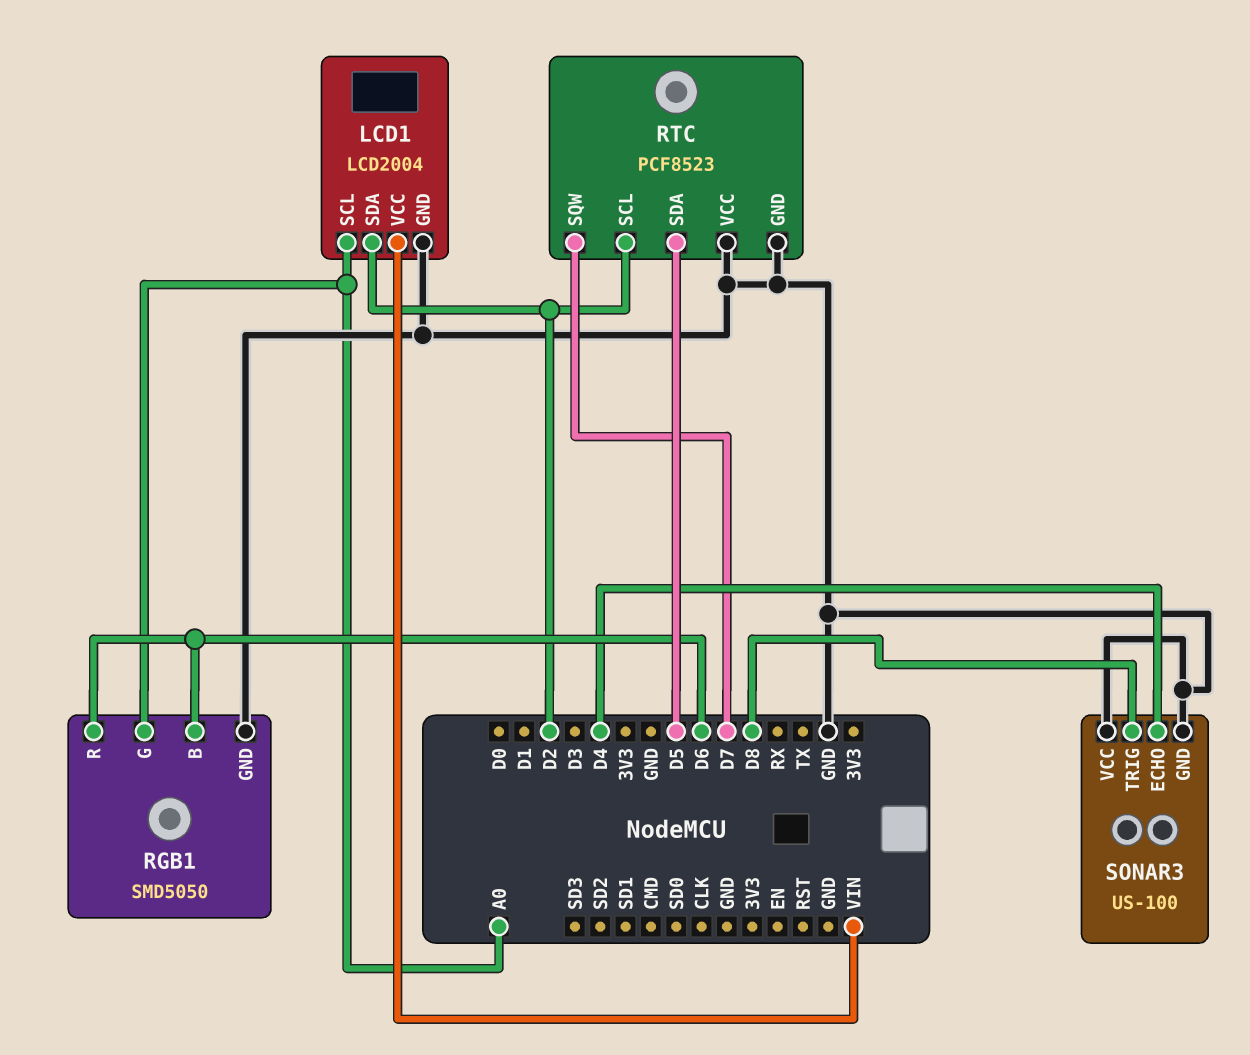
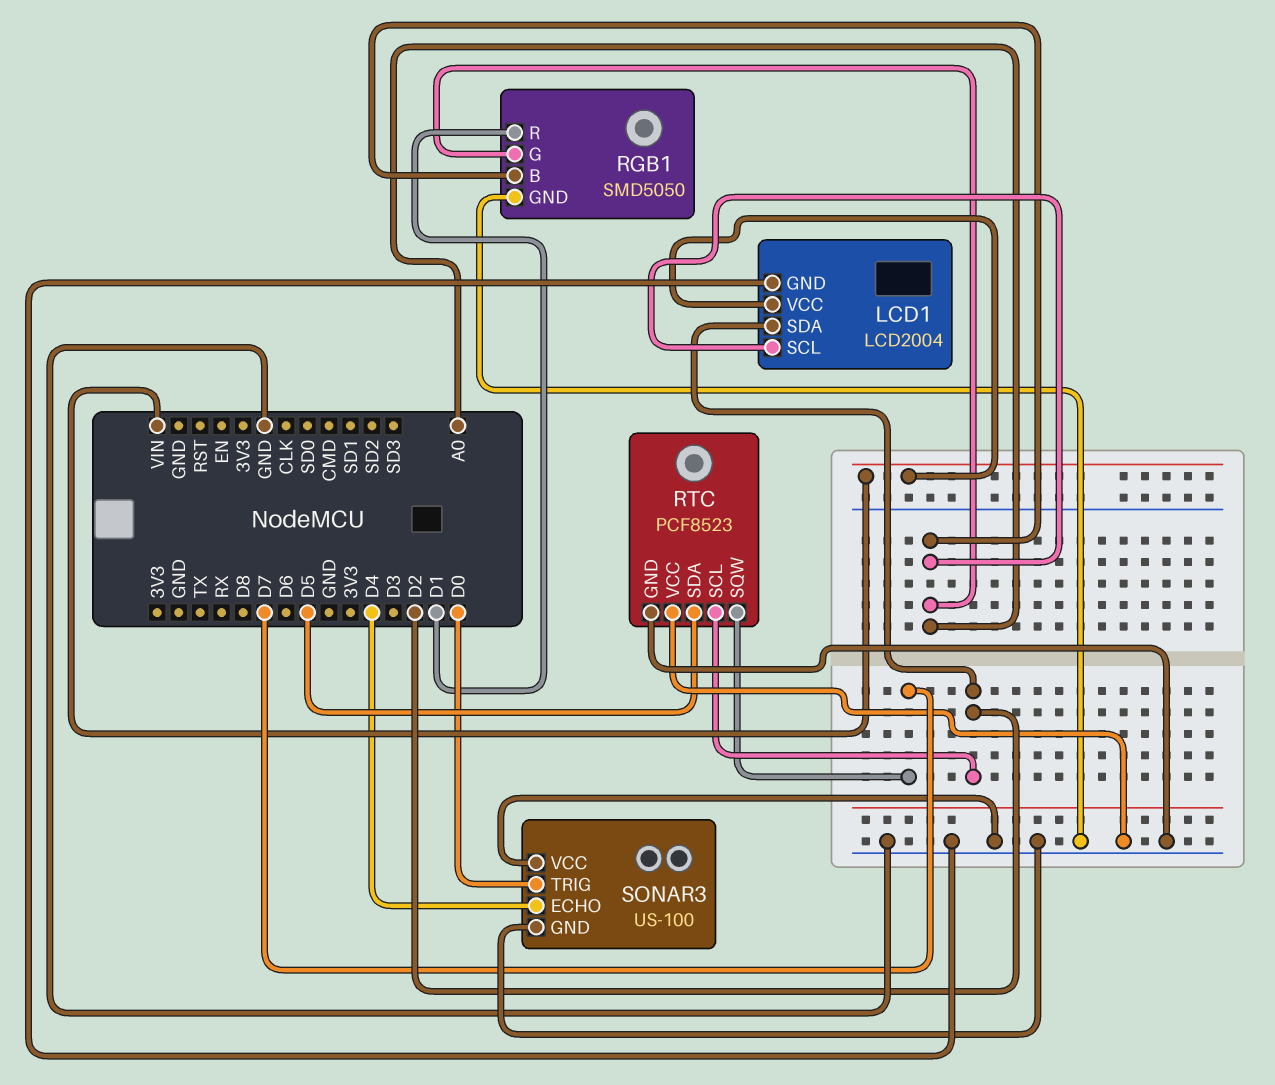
RGB1 pin B: D6 -> A0
RGB1 pin R: D6 -> D1
SONAR3 pin TRIG: D8 -> D0

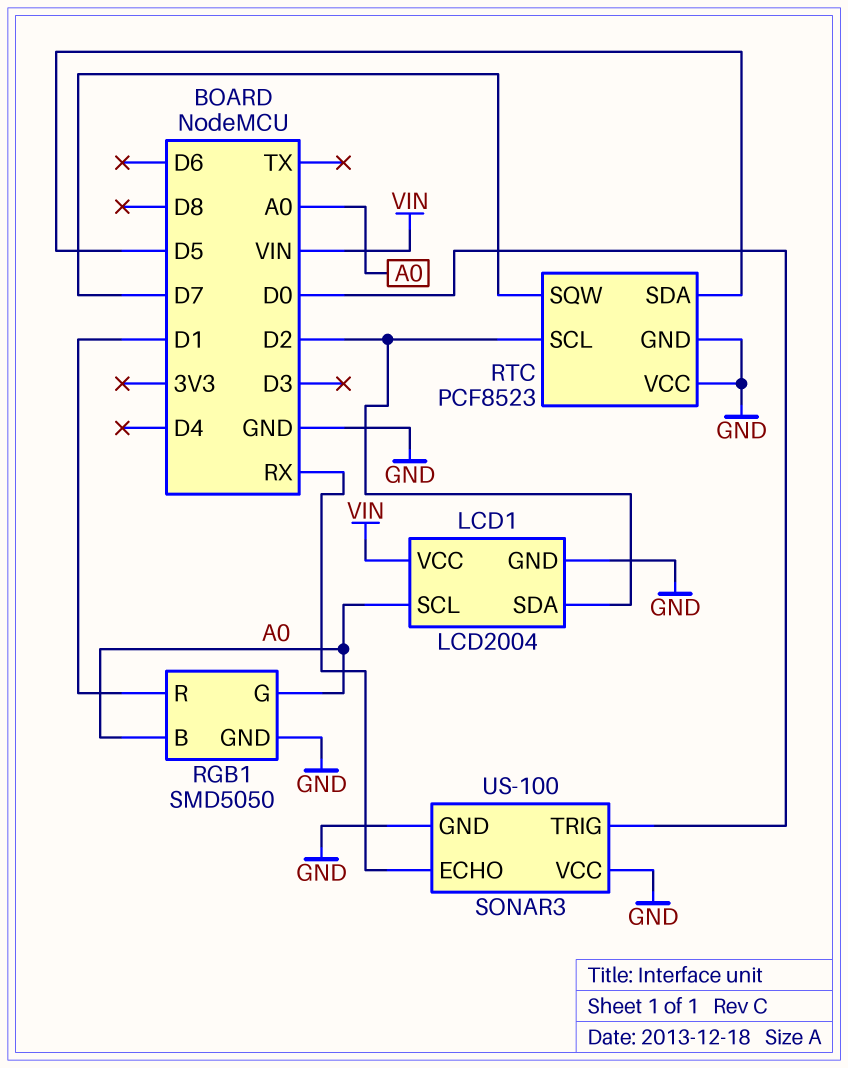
SONAR3 pin ECHO: D4 -> RX

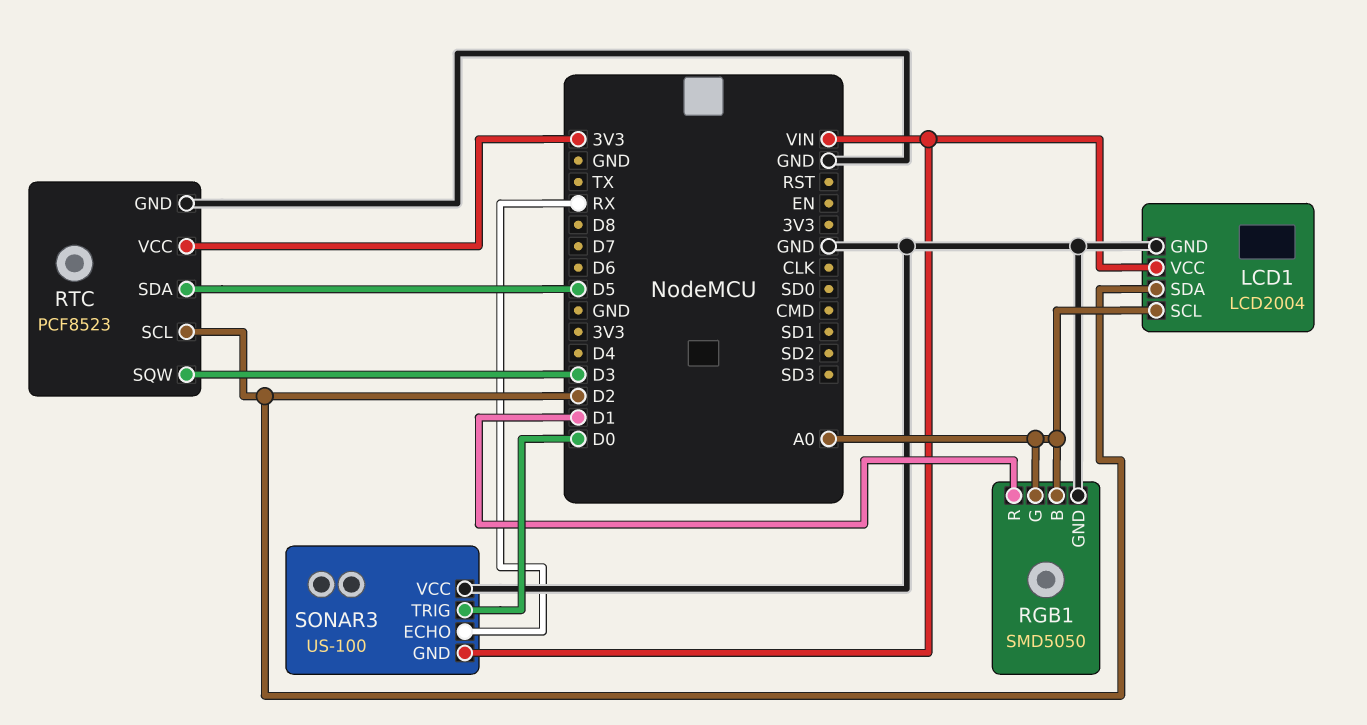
RTC pin SQW: D7 -> D3
RTC pin VCC: GND -> 3V3
SONAR3 pin GND: GND -> VIN

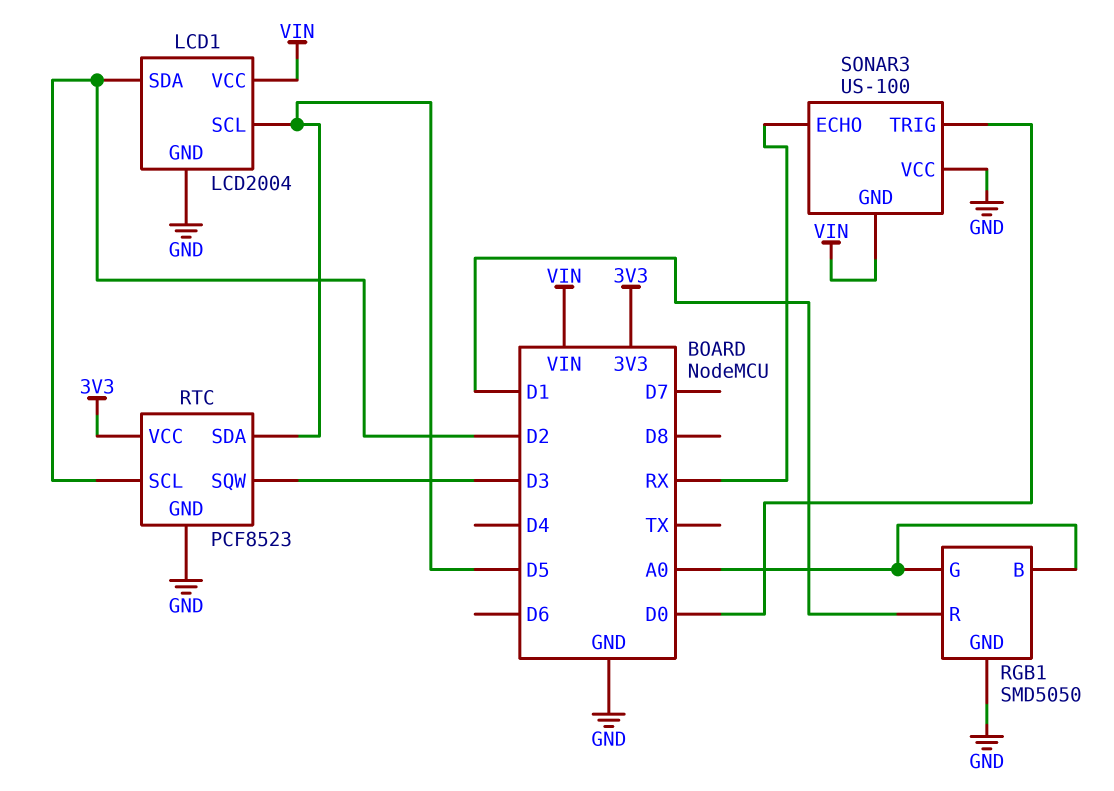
LCD1 pin SCL: A0 -> D5

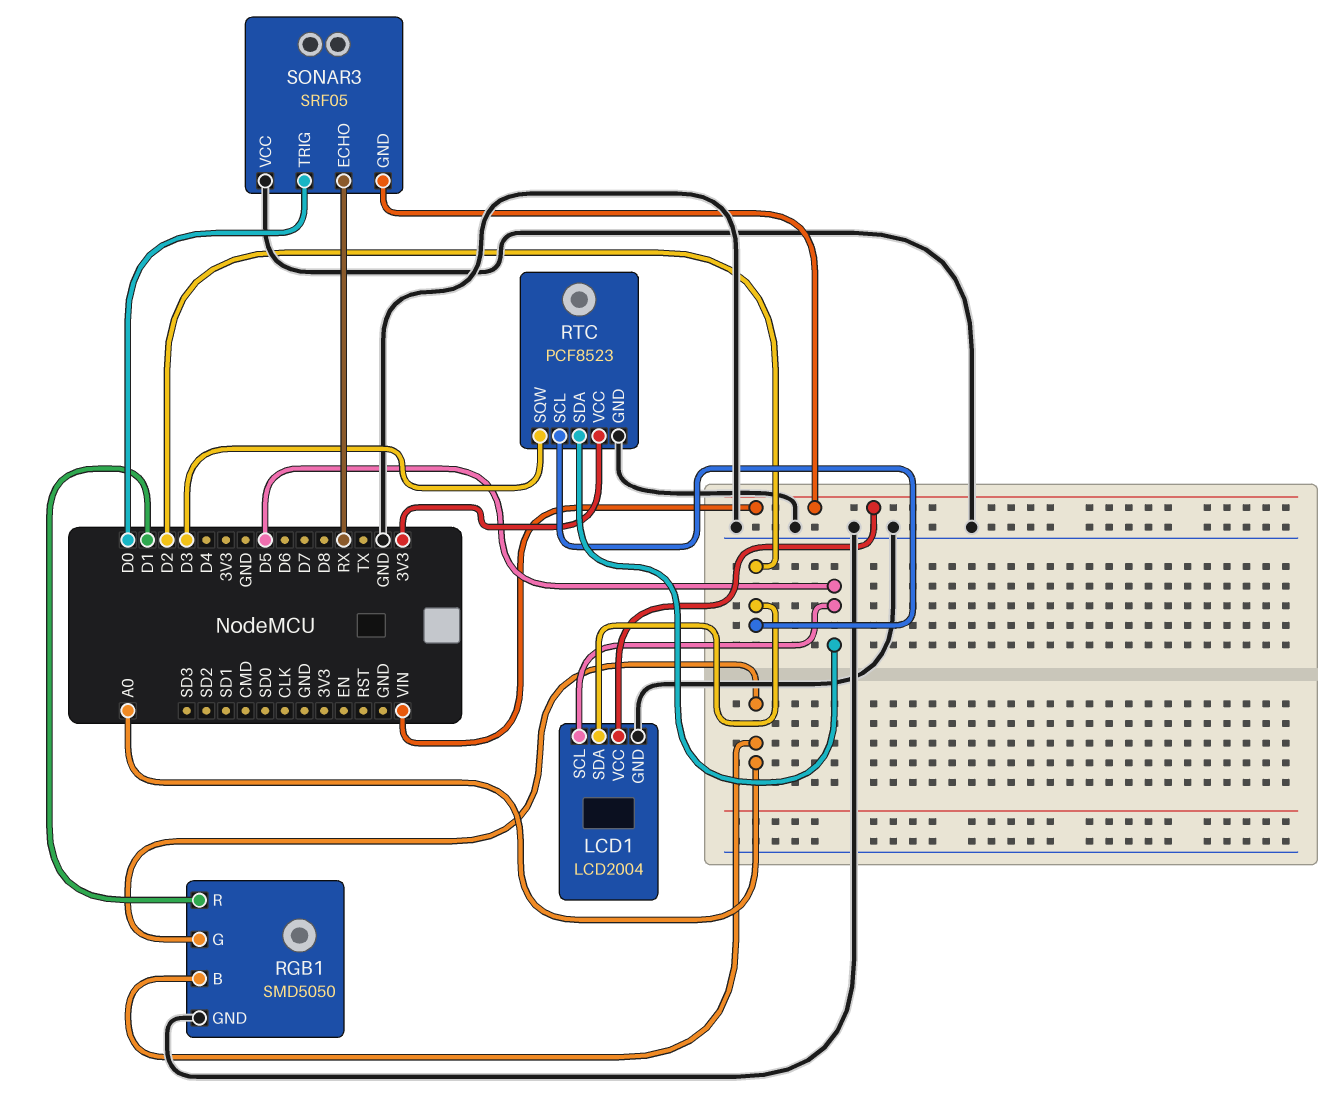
SONAR3: US-100 -> SRF05

